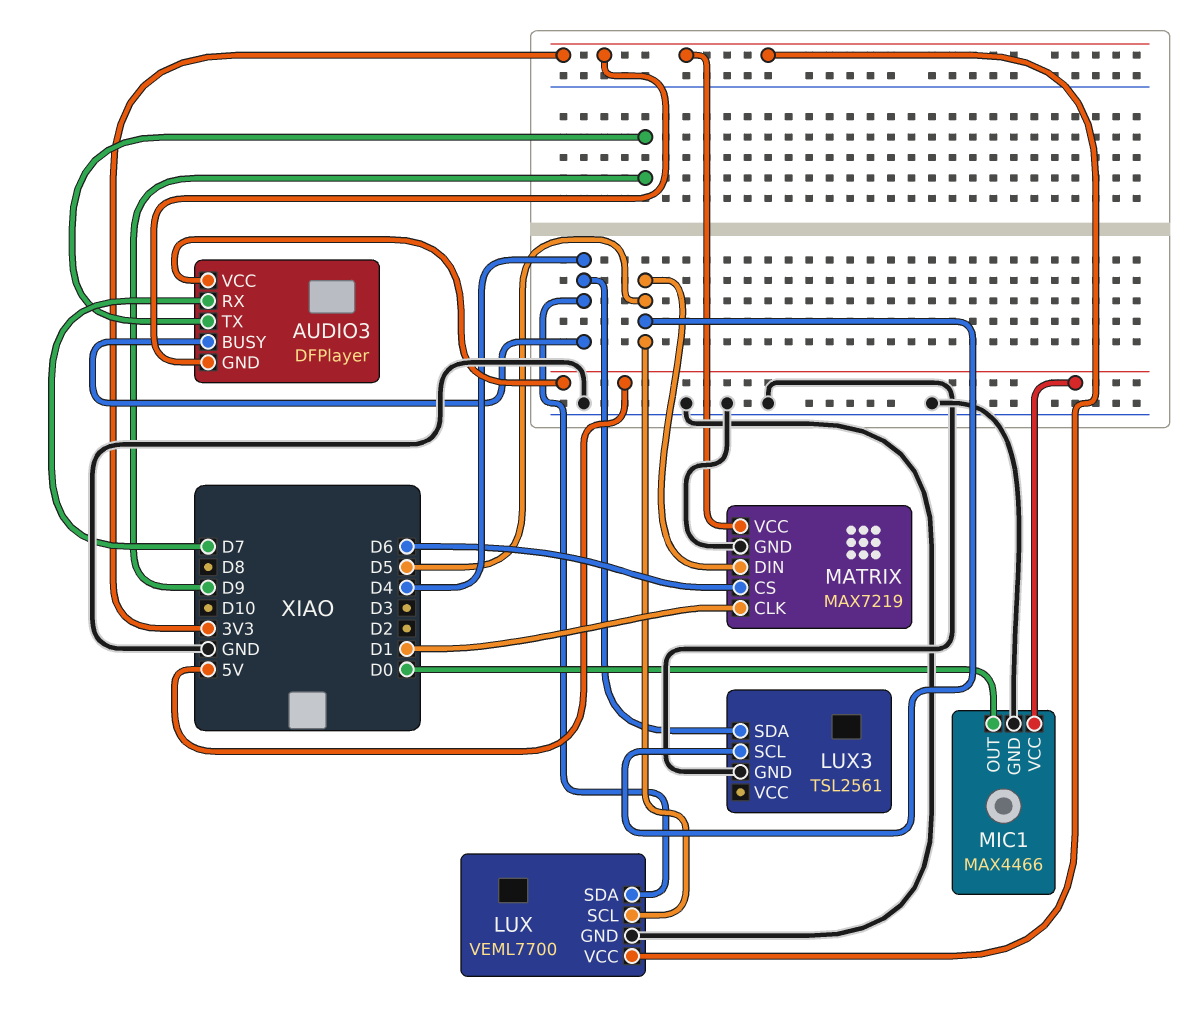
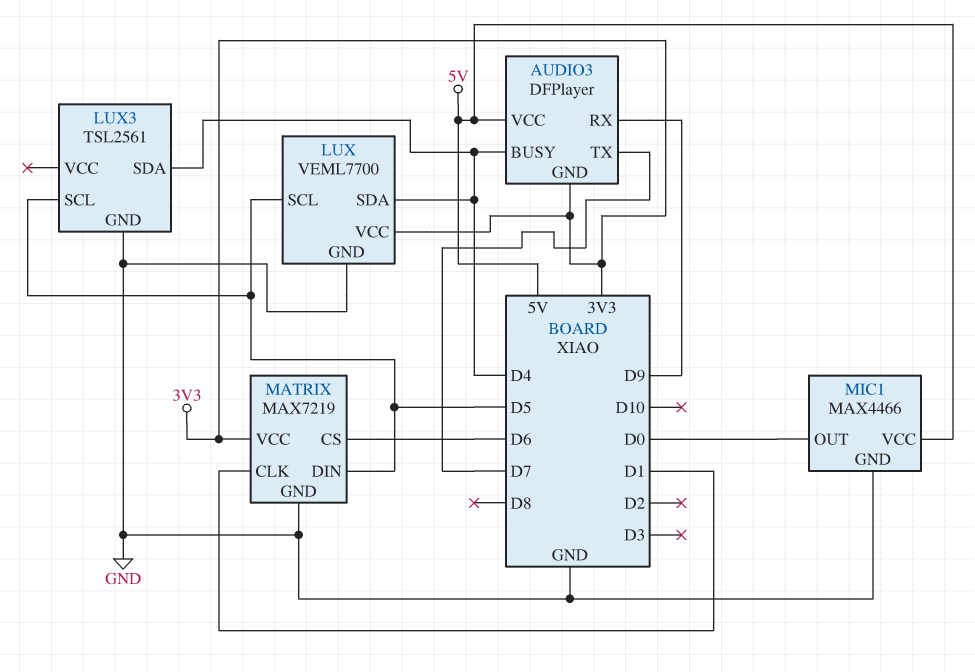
AUDIO3 pin RX: D7 -> D9
AUDIO3 pin TX: D9 -> D7

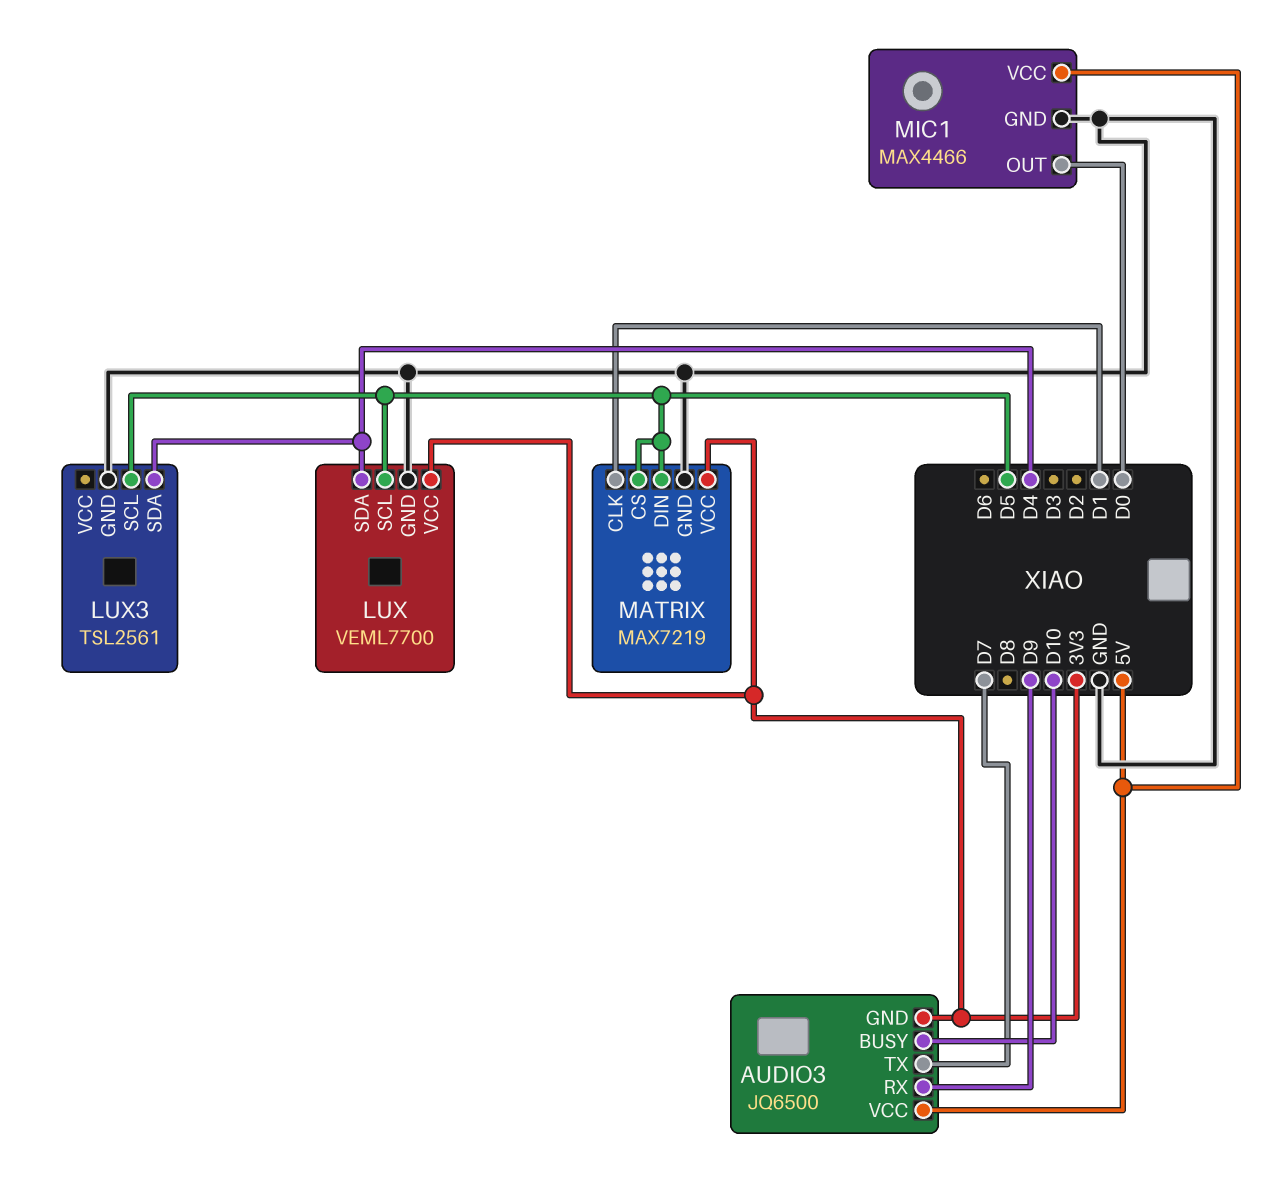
AUDIO3: DFPlayer -> JQ6500
AUDIO3 pin BUSY: D4 -> D10
MATRIX pin CS: D6 -> D5

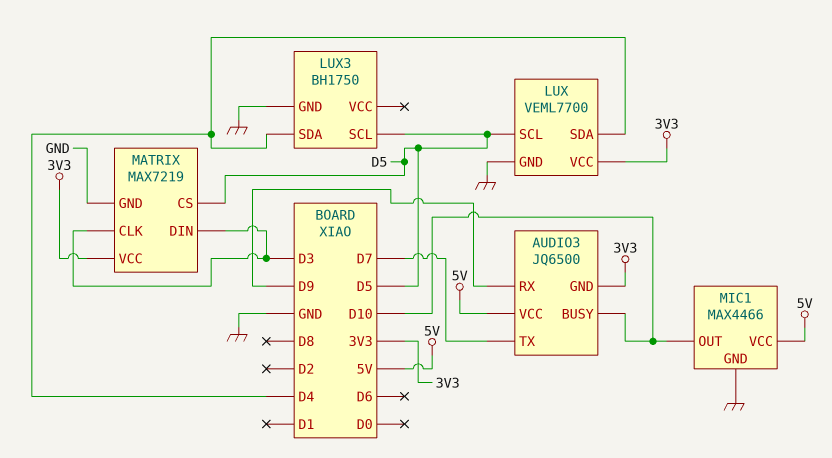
LUX3: TSL2561 -> BH1750
MATRIX pin CLK: D1 -> D3
MATRIX pin DIN: D5 -> D3
MIC1 pin OUT: D0 -> D10

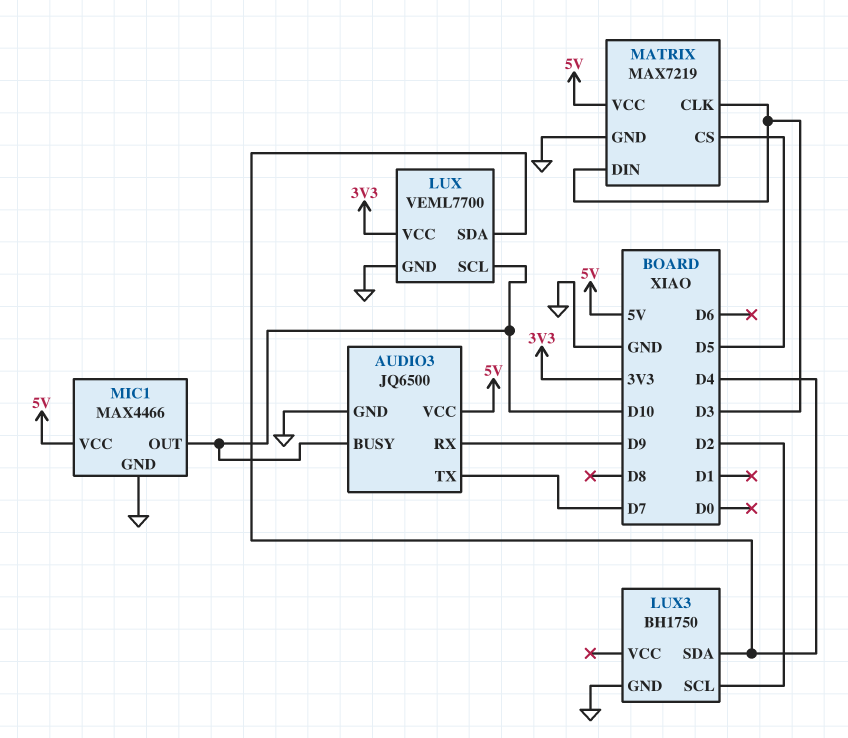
AUDIO3 pin GND: 3V3 -> GND
LUX pin SCL: D5 -> D10
LUX3 pin SCL: D5 -> D2
MATRIX pin VCC: 3V3 -> 5V

